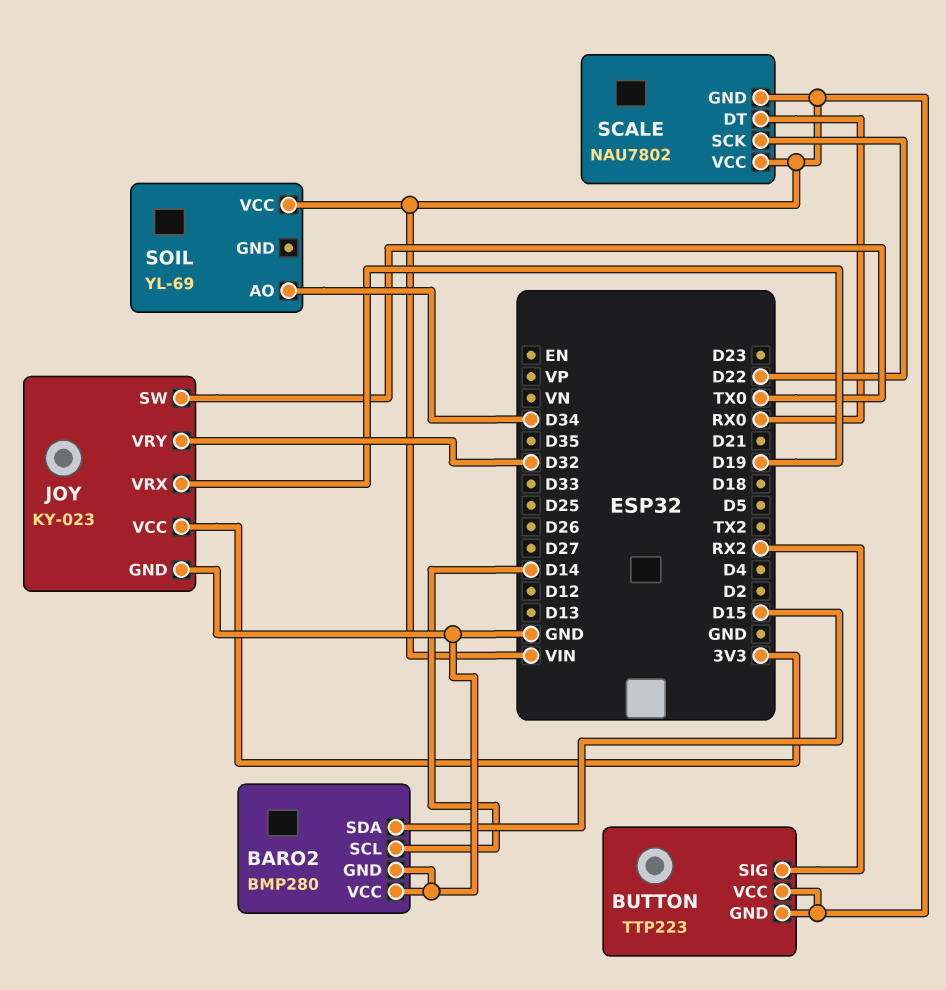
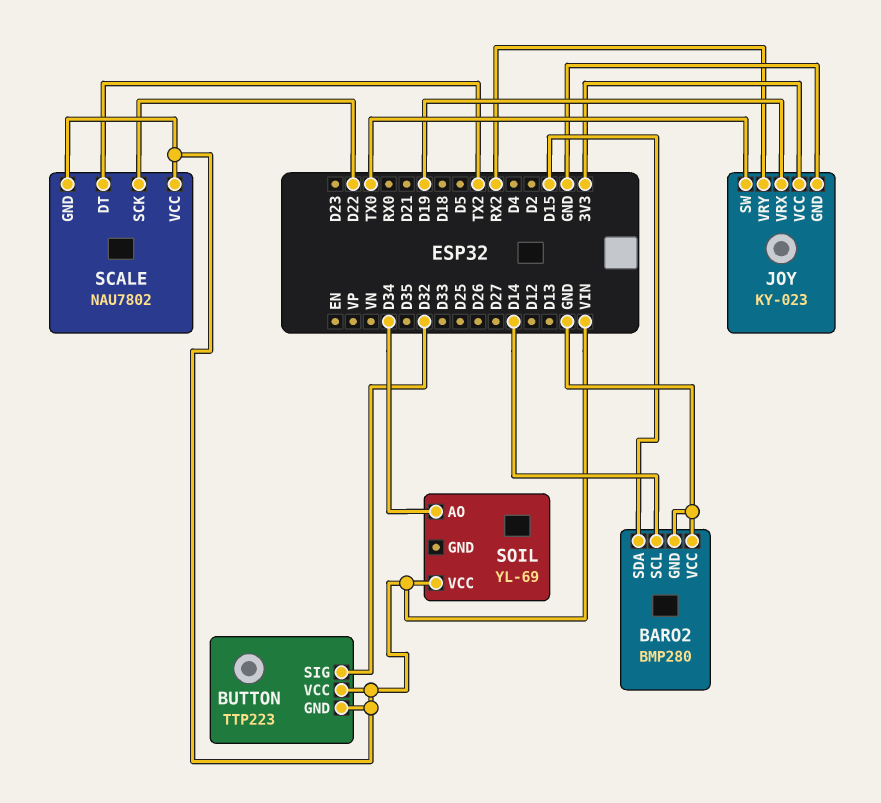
BUTTON pin SIG: RX2 -> D32
JOY pin VRY: D32 -> RX2
SCALE pin DT: RX0 -> TX2

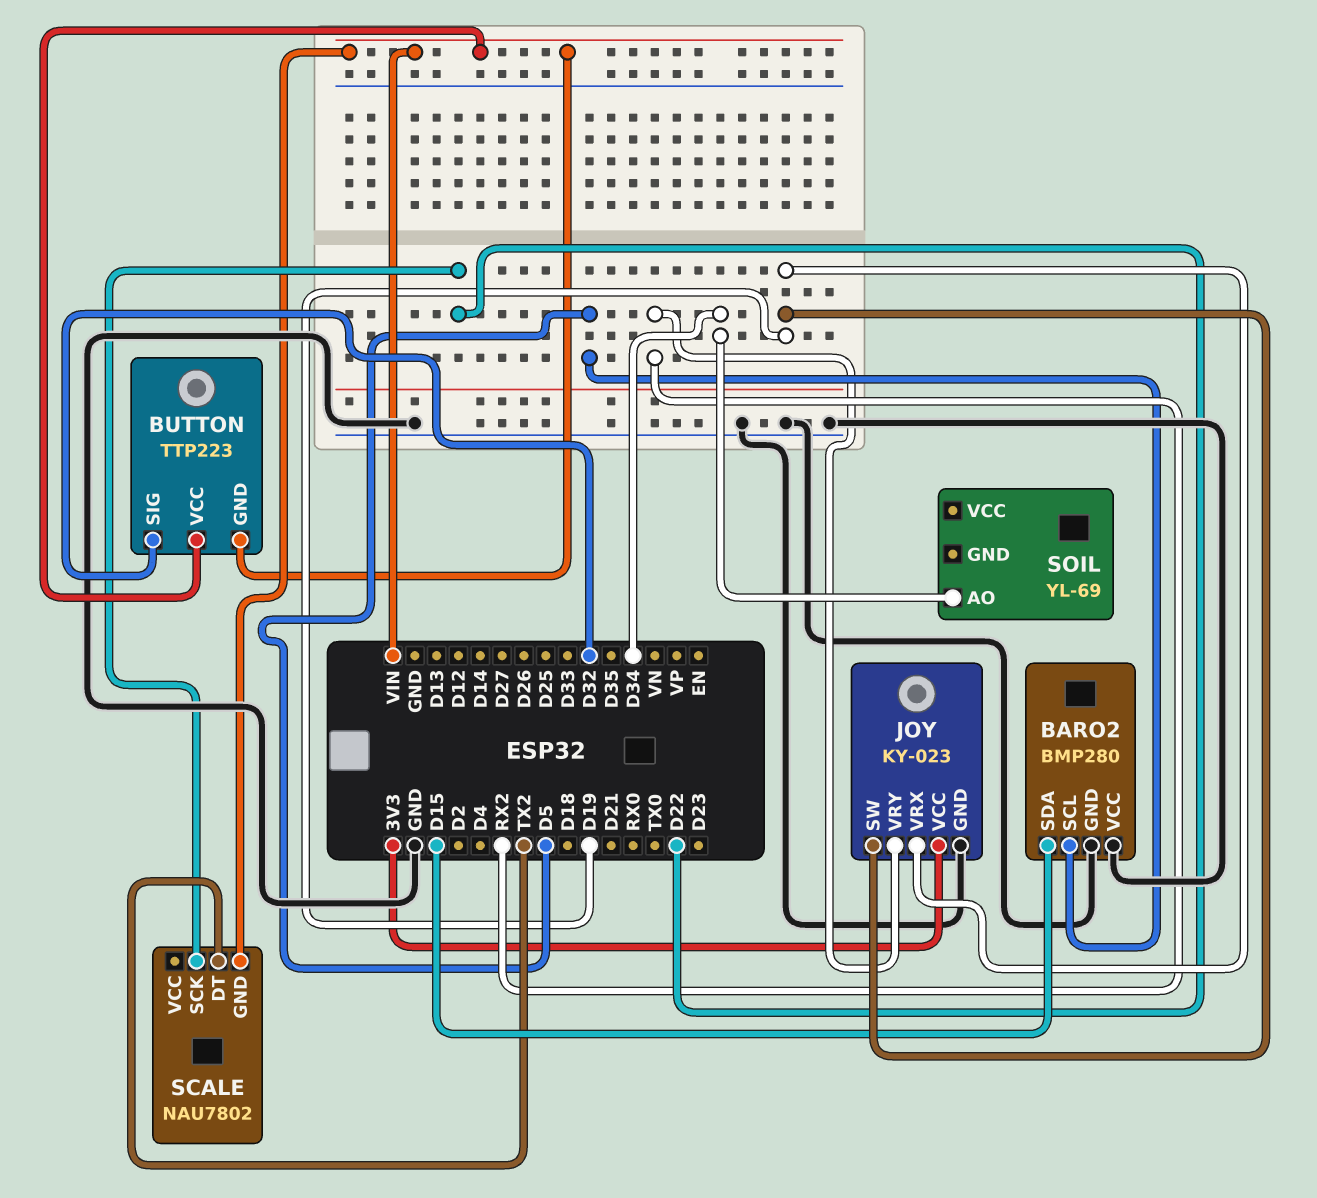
BARO2 pin SCL: D14 -> D5
JOY pin SW: TX0 -> D19
SCALE pin VCC: VIN -> none
SOIL pin VCC: VIN -> none

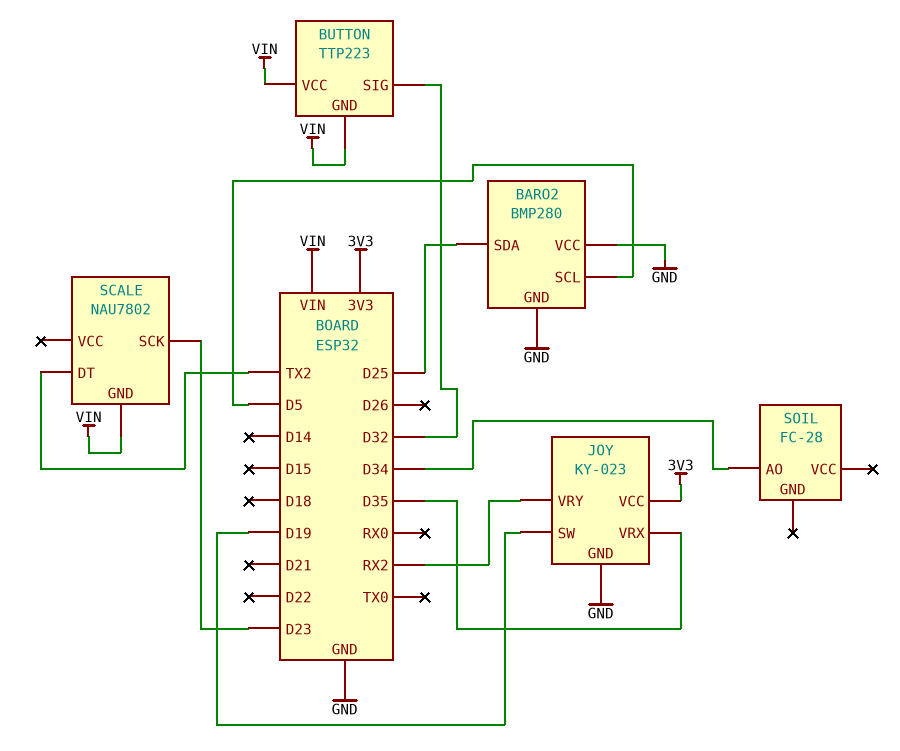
BARO2 pin SDA: D15 -> D25
JOY pin VRX: D19 -> D35
SCALE pin SCK: D22 -> D23
SOIL: YL-69 -> FC-28

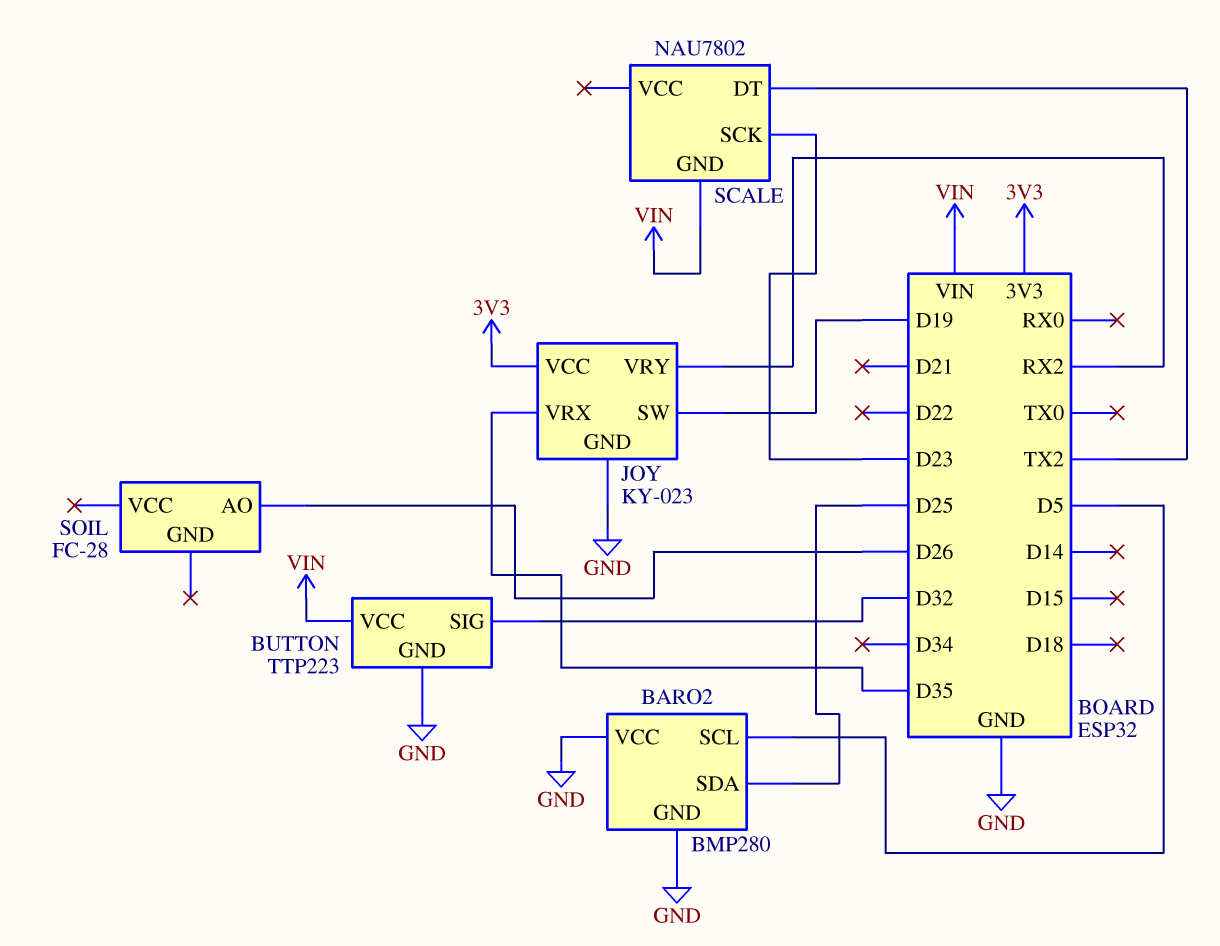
BUTTON pin GND: VIN -> GND
SOIL pin AO: D34 -> D26

